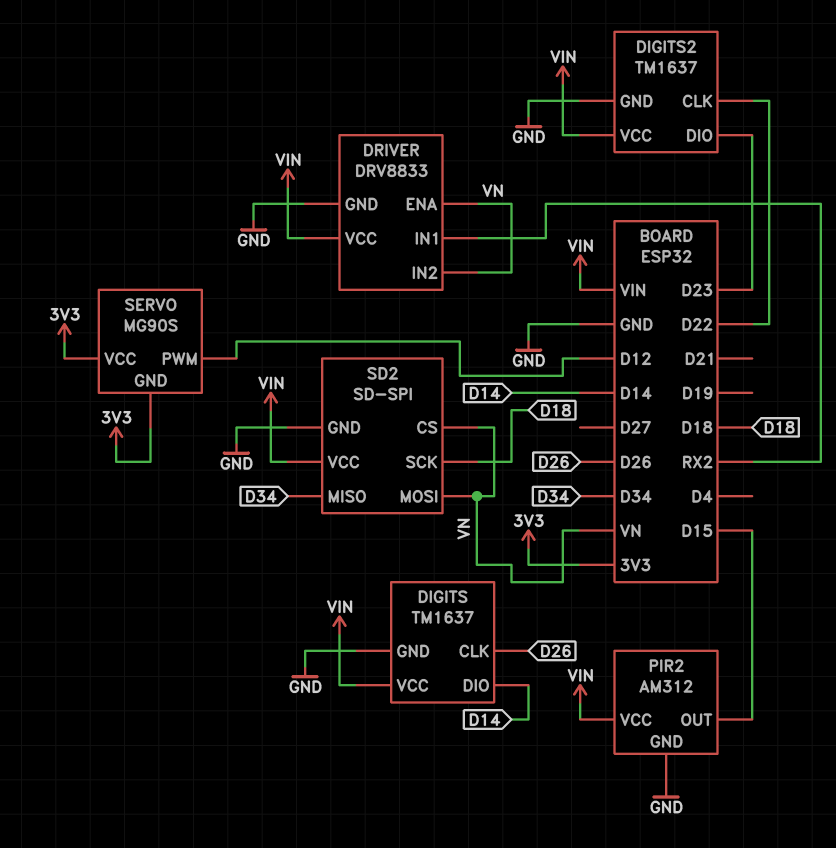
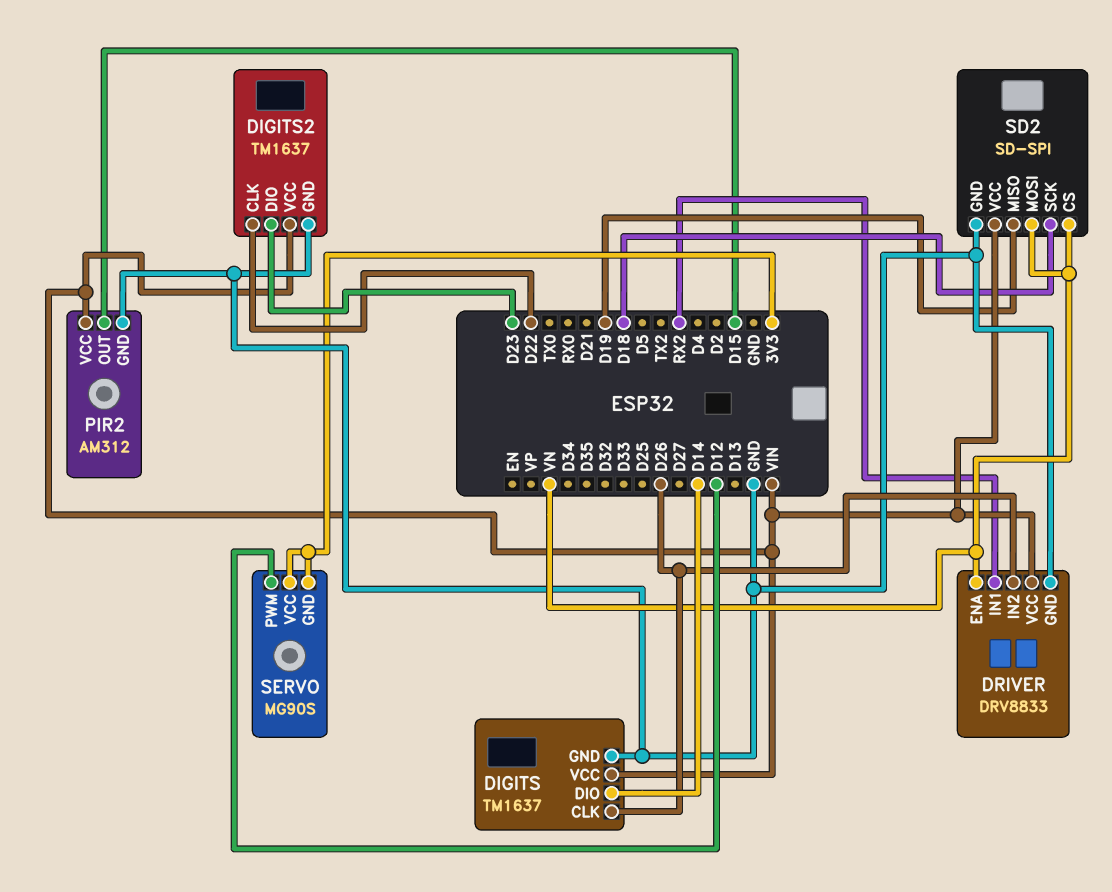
DRIVER pin IN2: VN -> D26
SD2 pin MISO: D34 -> D19

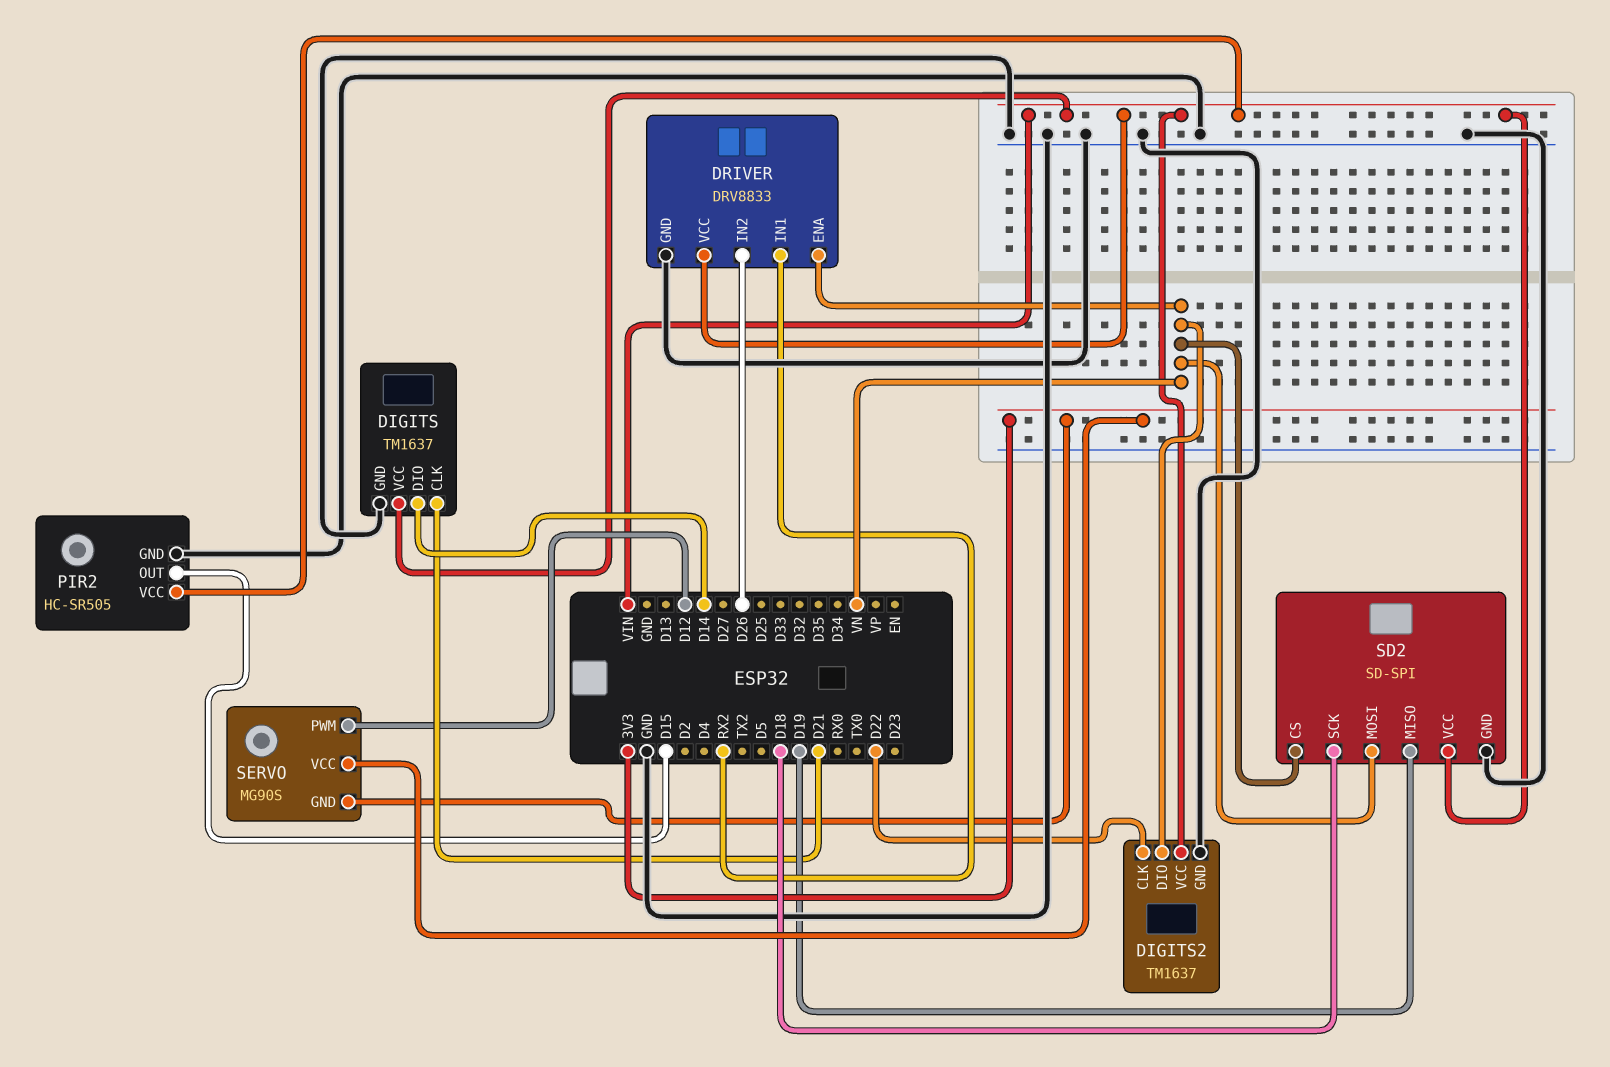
DIGITS pin CLK: D26 -> D21
DIGITS2 pin DIO: D23 -> VN
PIR2: AM312 -> HC-SR505

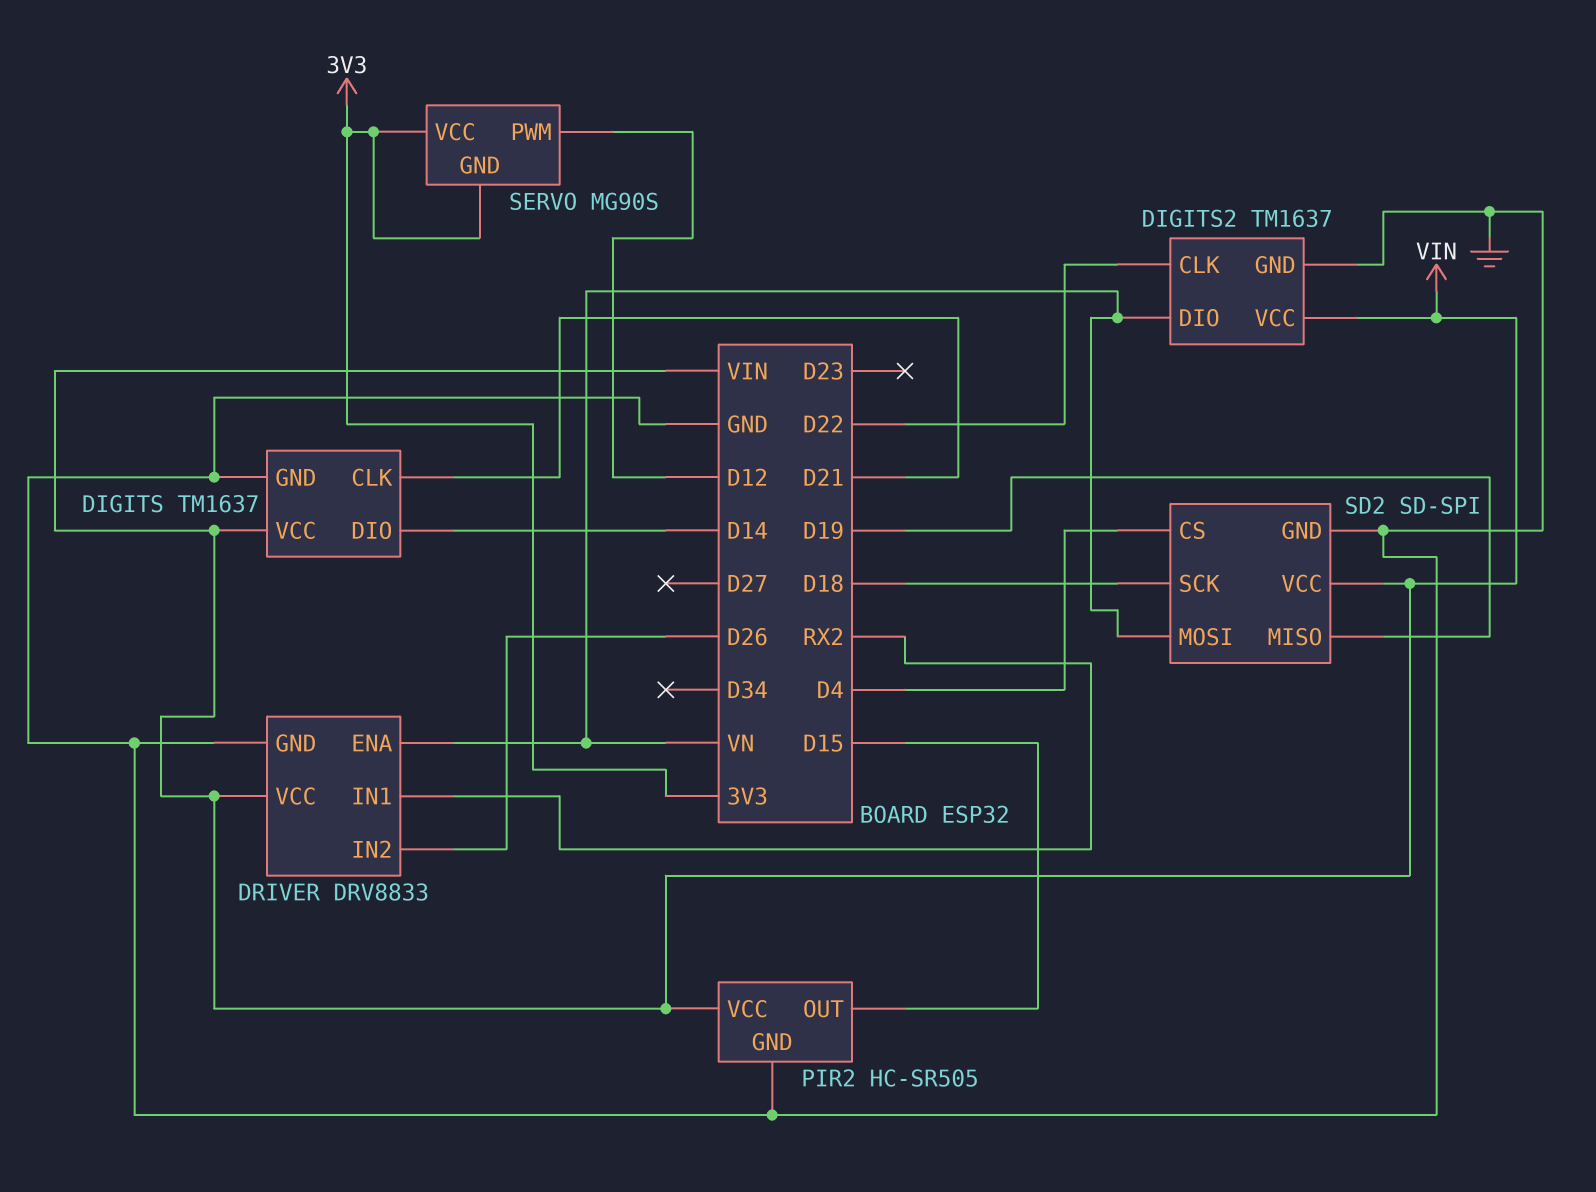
SD2 pin CS: VN -> D4

